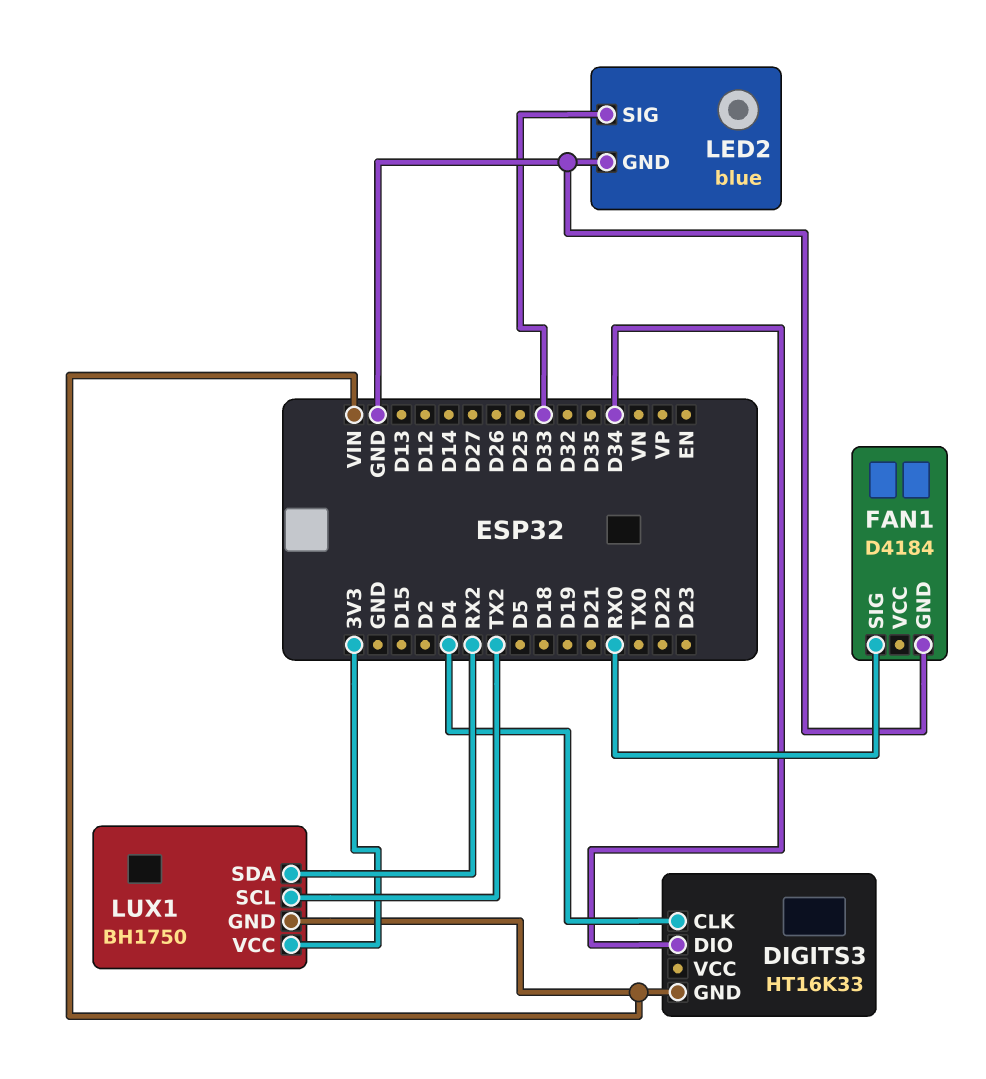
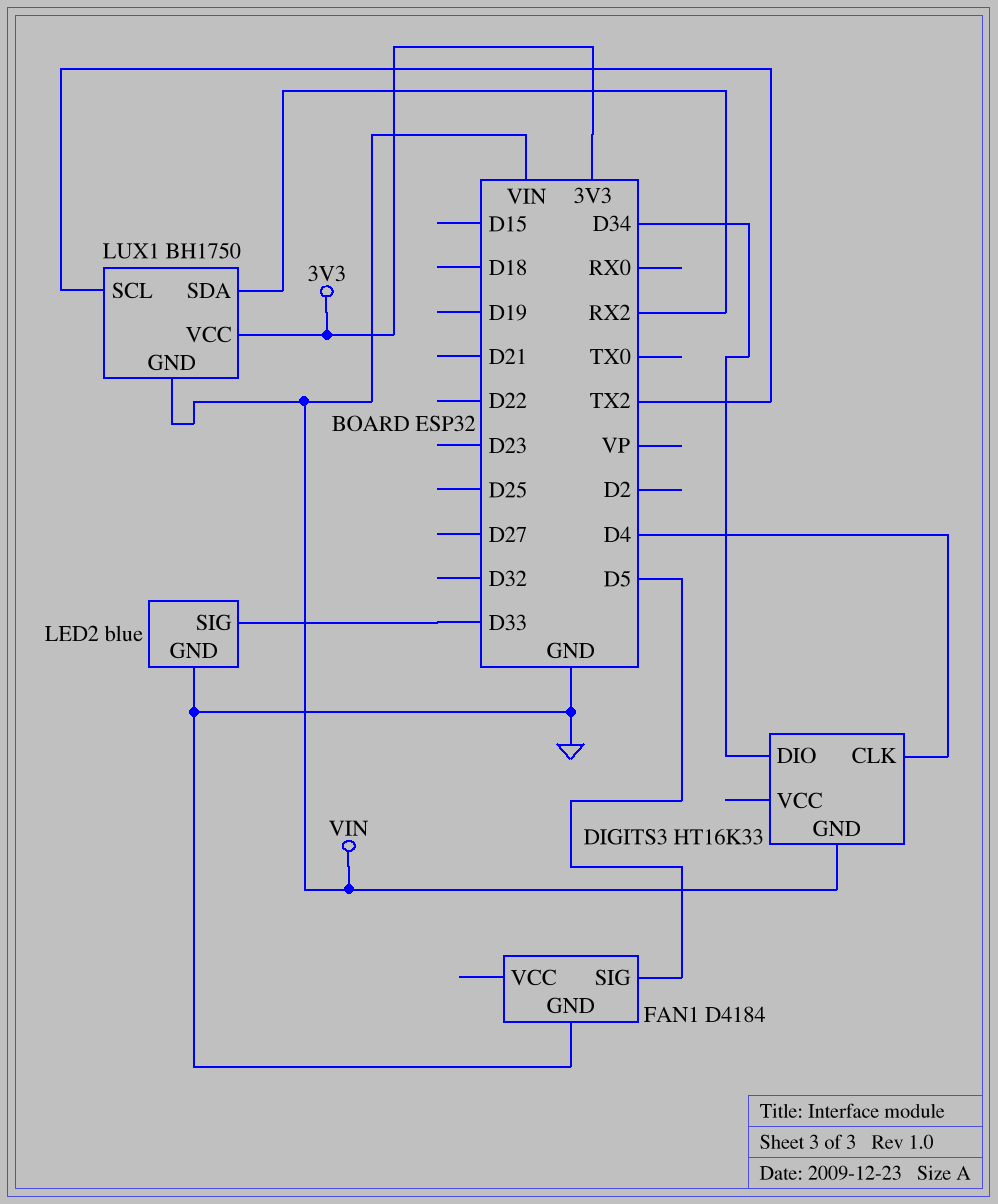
FAN1 pin SIG: RX0 -> D5

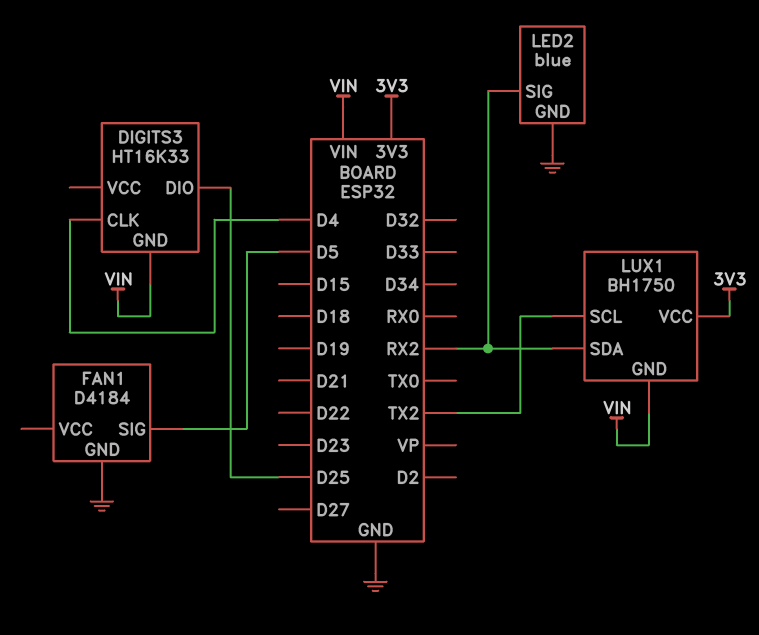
DIGITS3 pin DIO: D34 -> D25
LED2 pin SIG: D33 -> RX2

